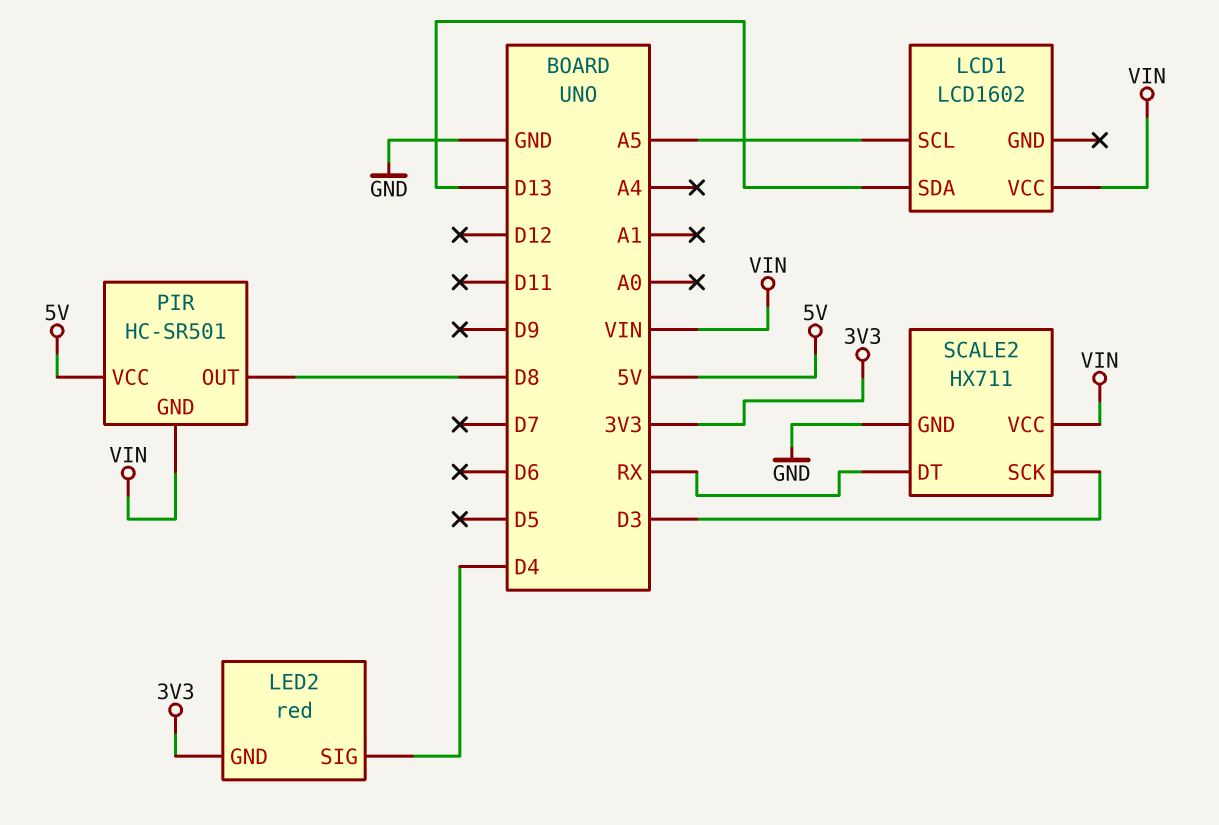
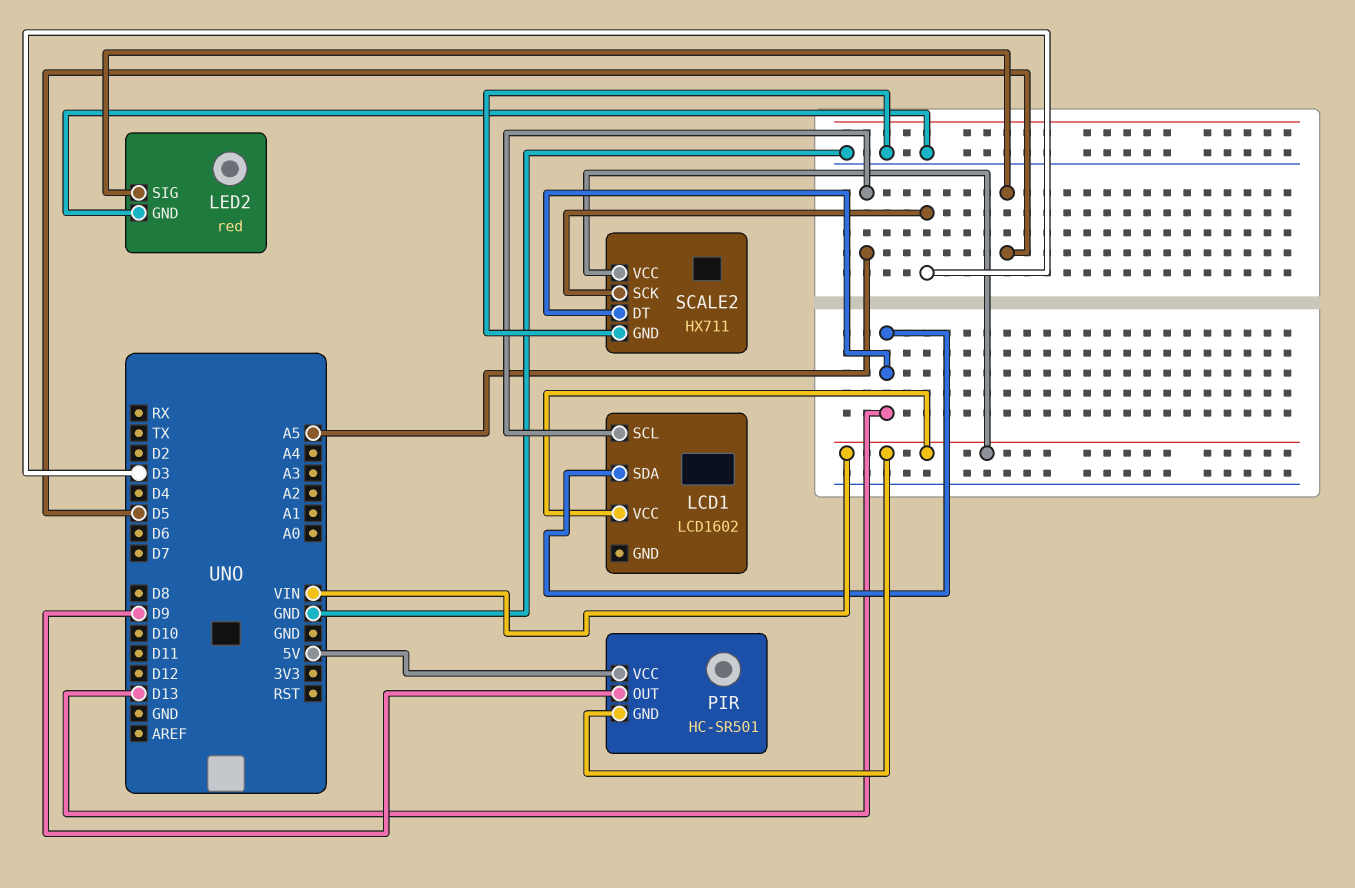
LED2 pin GND: 3V3 -> GND
LED2 pin SIG: D4 -> D5
PIR pin OUT: D8 -> D9
SCALE2 pin DT: RX -> D13

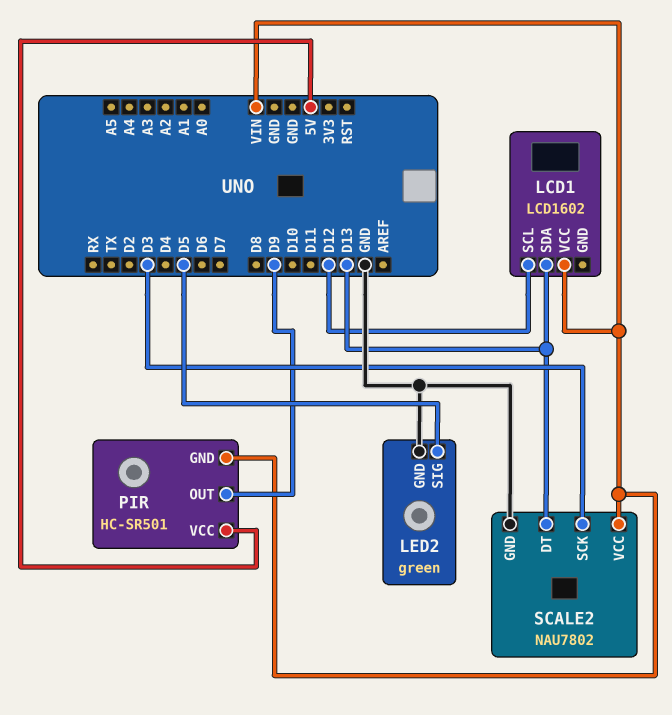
LCD1 pin SCL: A5 -> D12
LED2: red -> green
SCALE2: HX711 -> NAU7802

